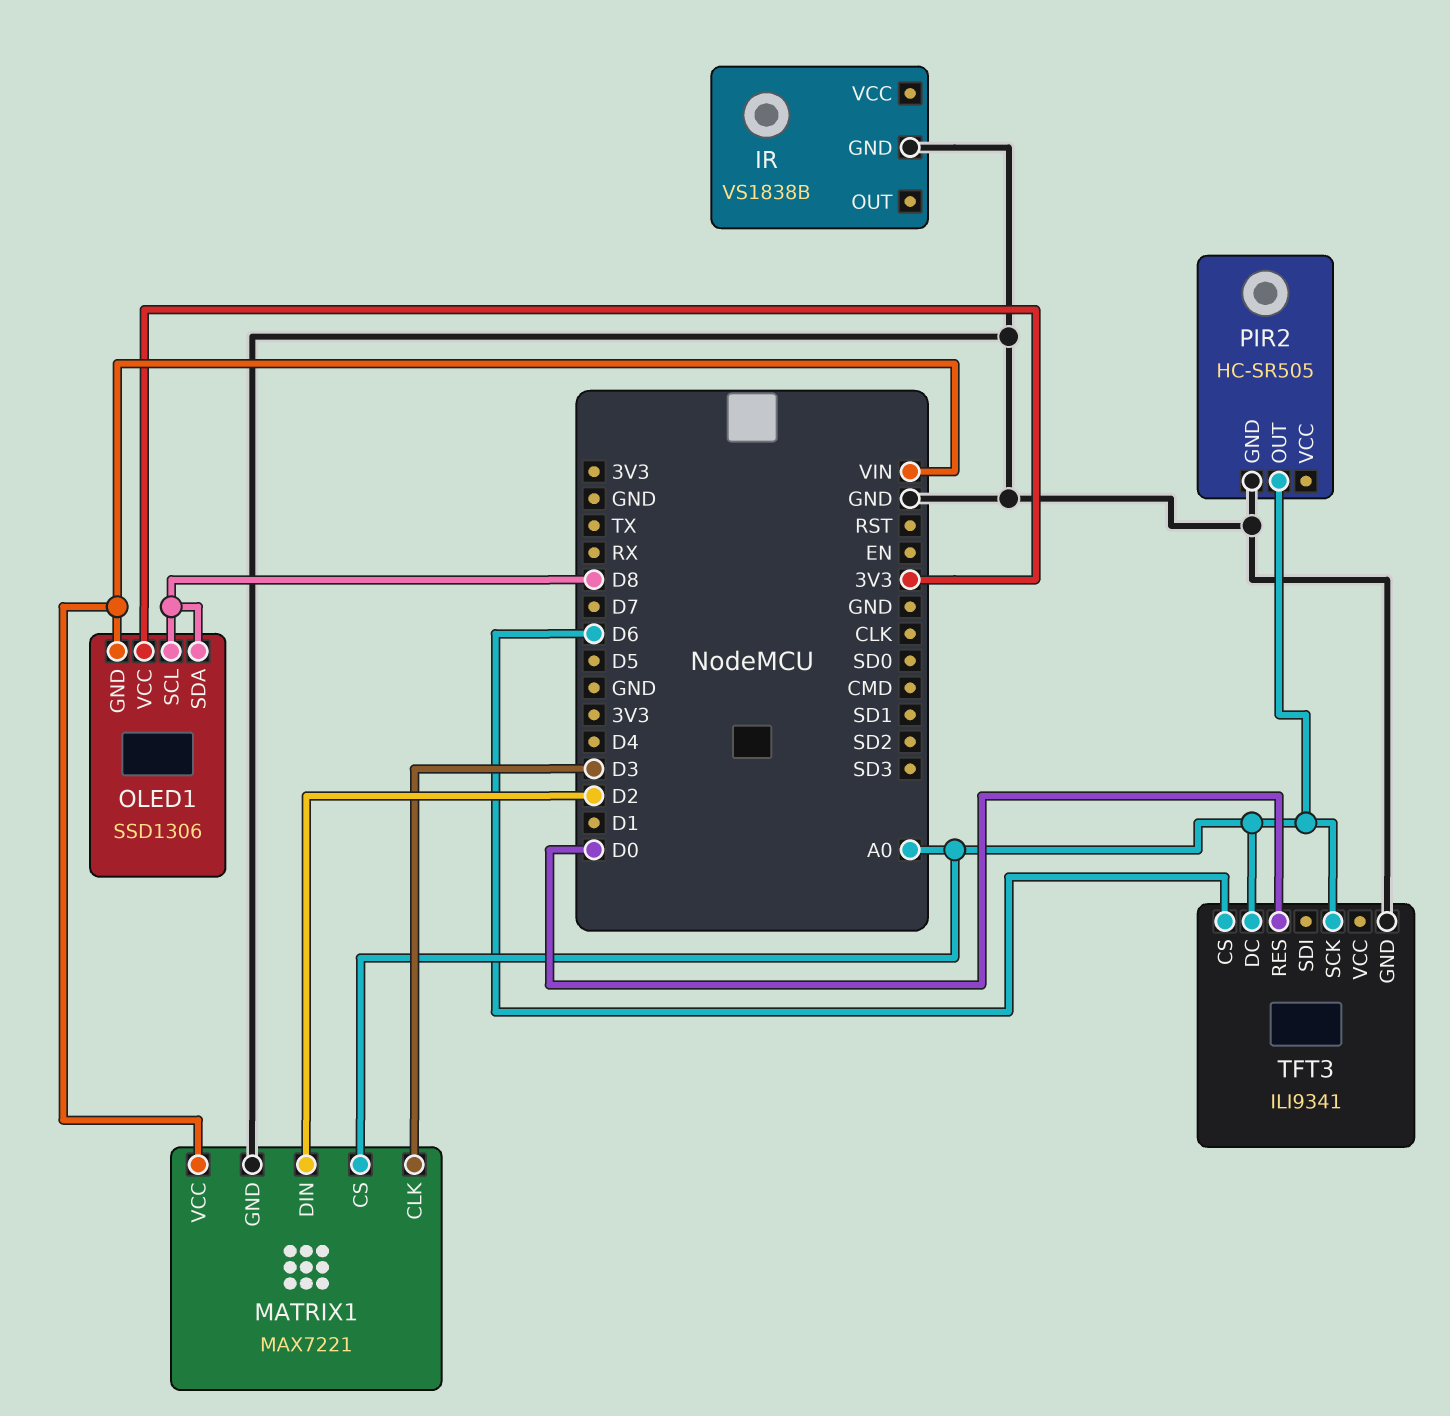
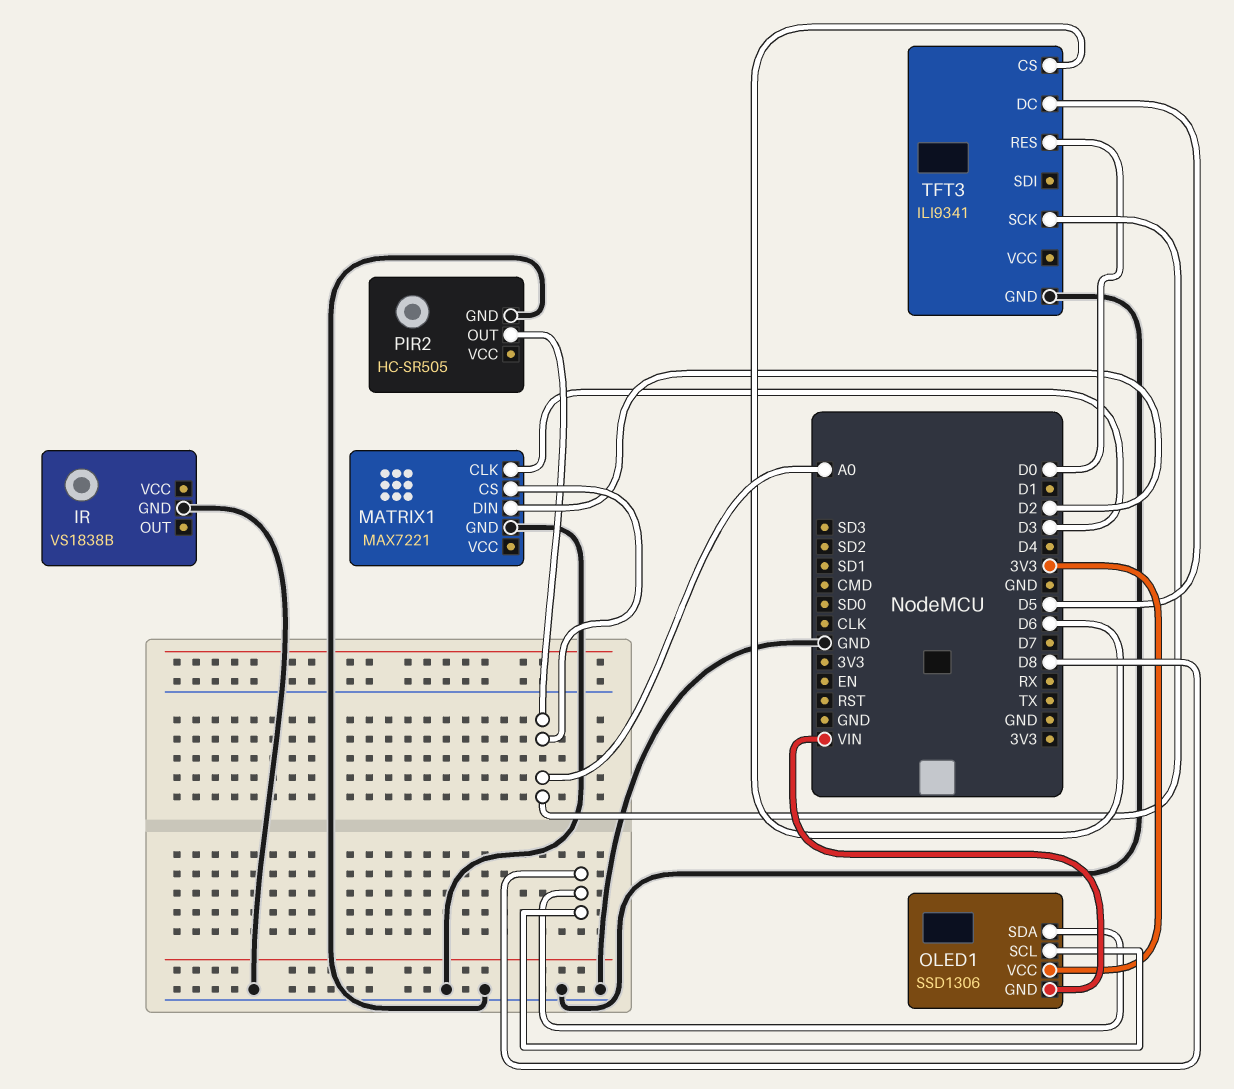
MATRIX1 pin VCC: VIN -> none
TFT3 pin DC: A0 -> D5

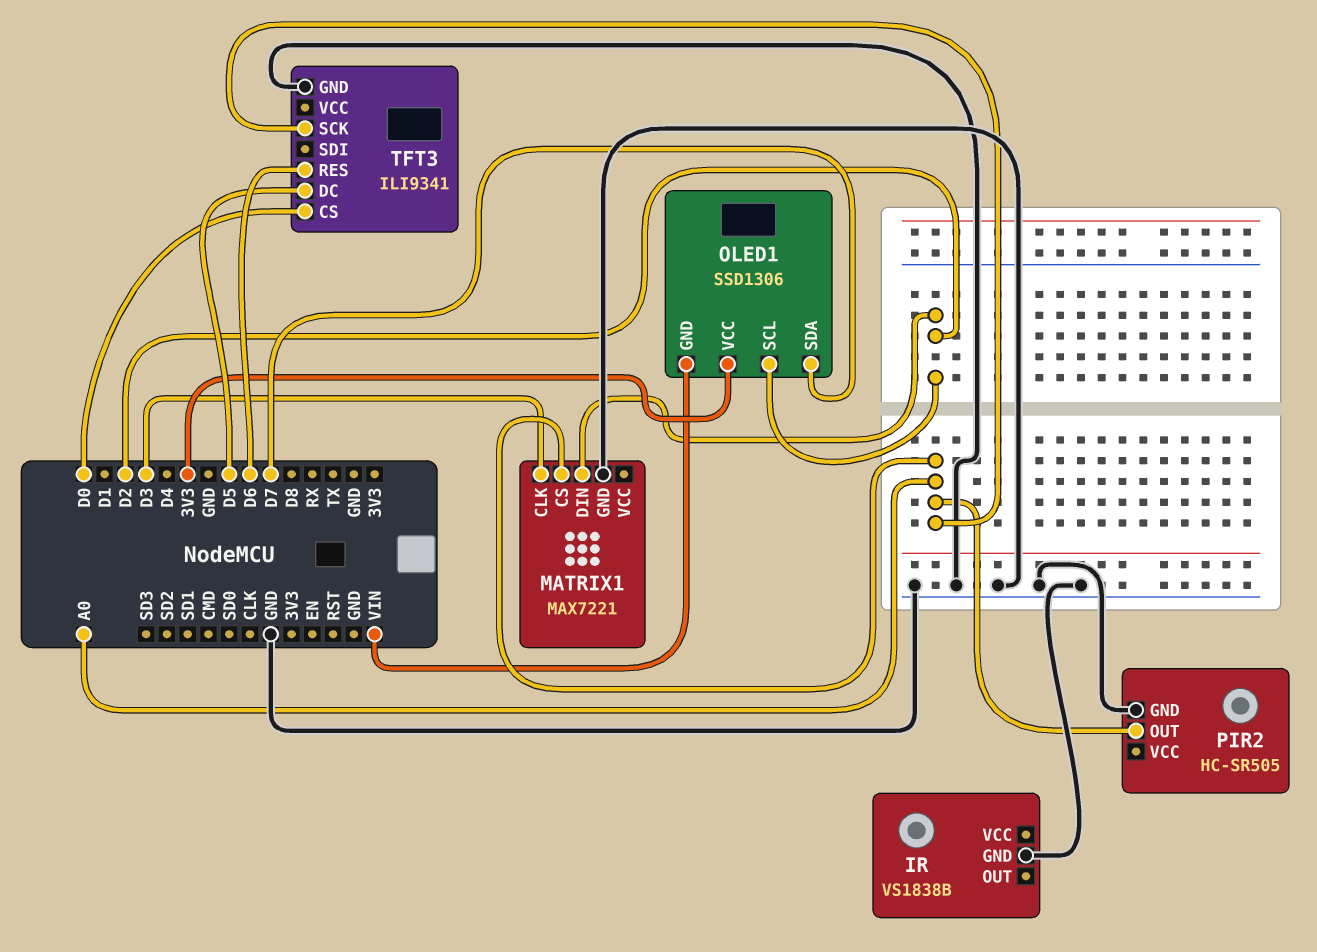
OLED1 pin SCL: D8 -> D2
OLED1 pin SDA: D8 -> D7
TFT3 pin CS: D6 -> D0
TFT3 pin RES: D0 -> D6

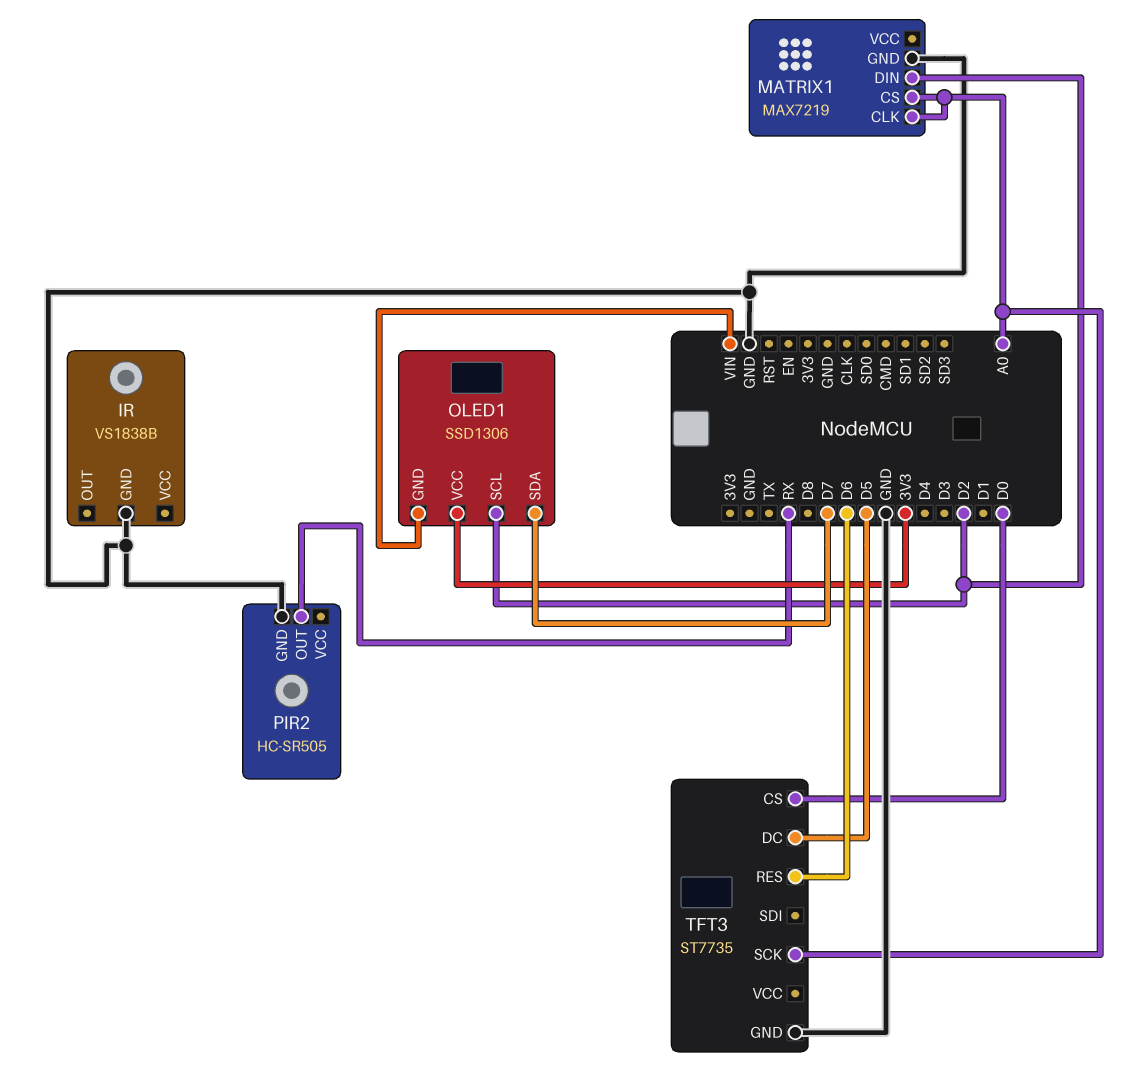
MATRIX1: MAX7221 -> MAX7219
MATRIX1 pin CLK: D3 -> A0
PIR2 pin OUT: A0 -> RX
TFT3: ILI9341 -> ST7735

